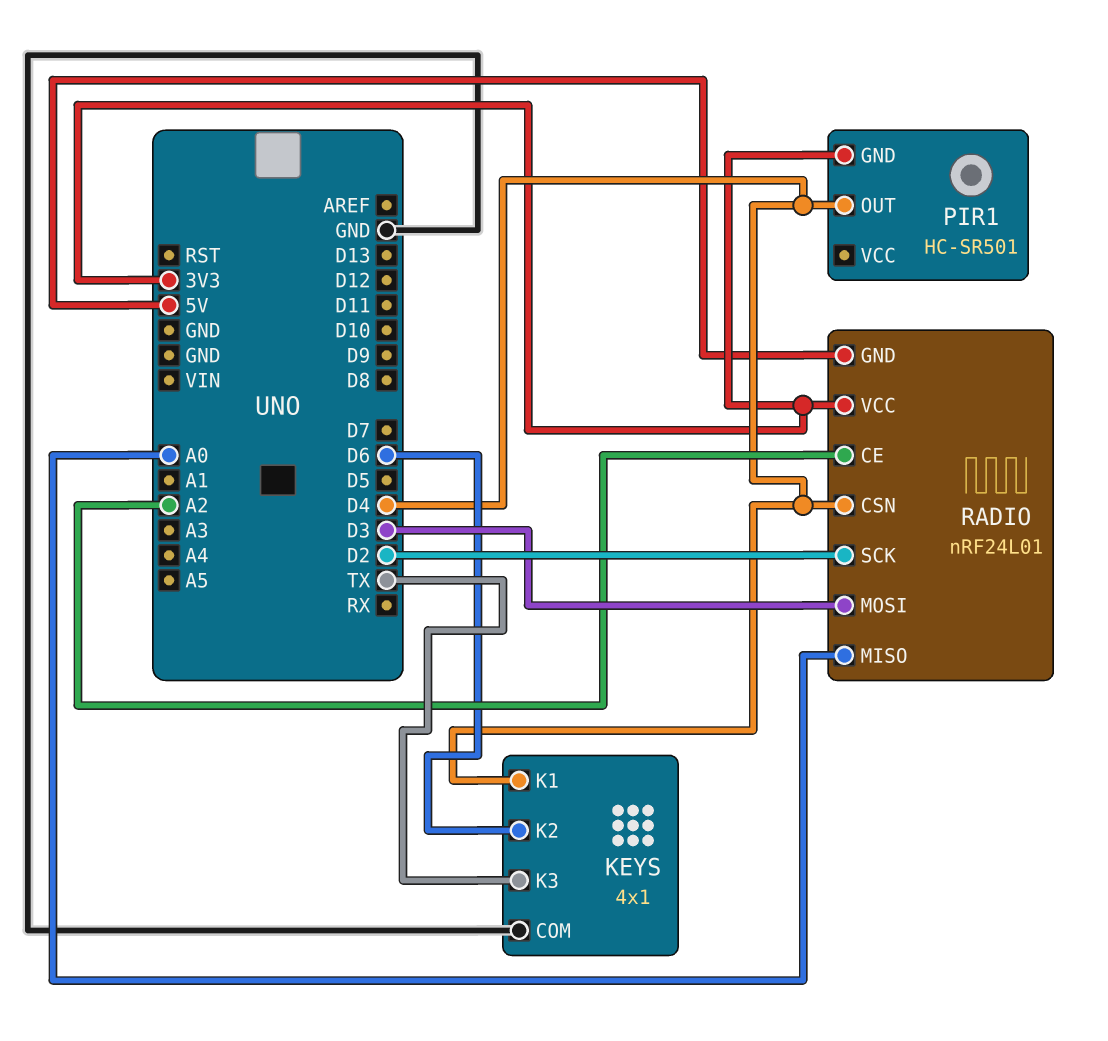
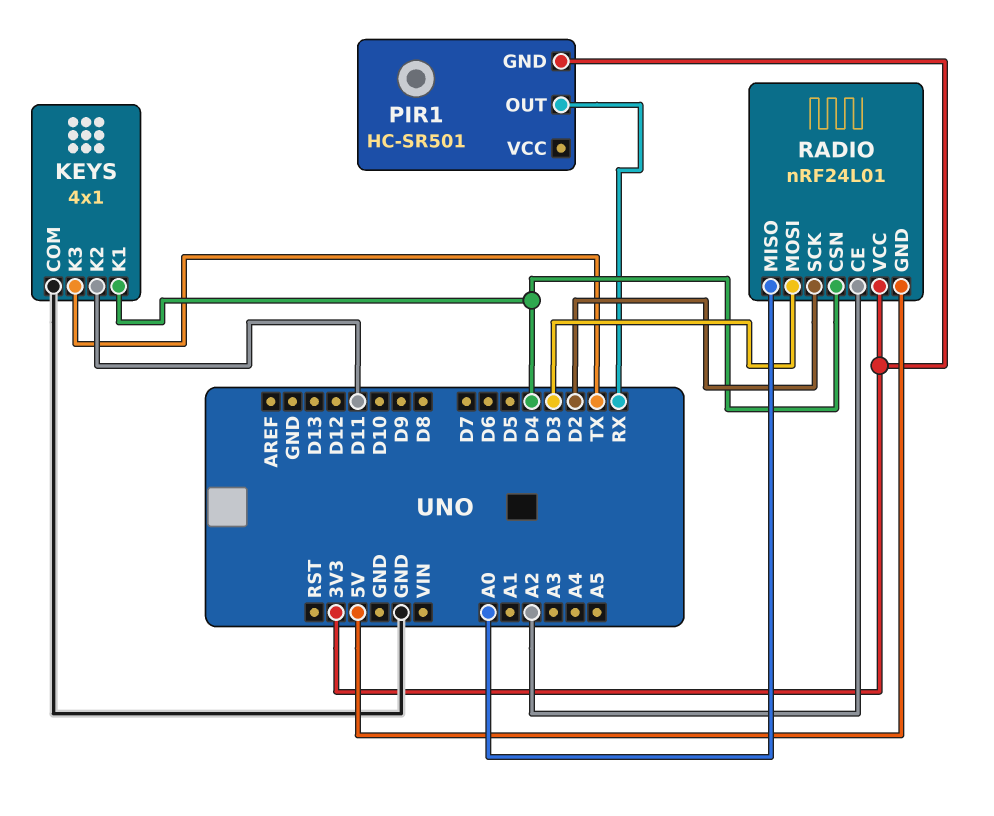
KEYS pin K2: D6 -> D11
PIR1 pin OUT: D4 -> RX

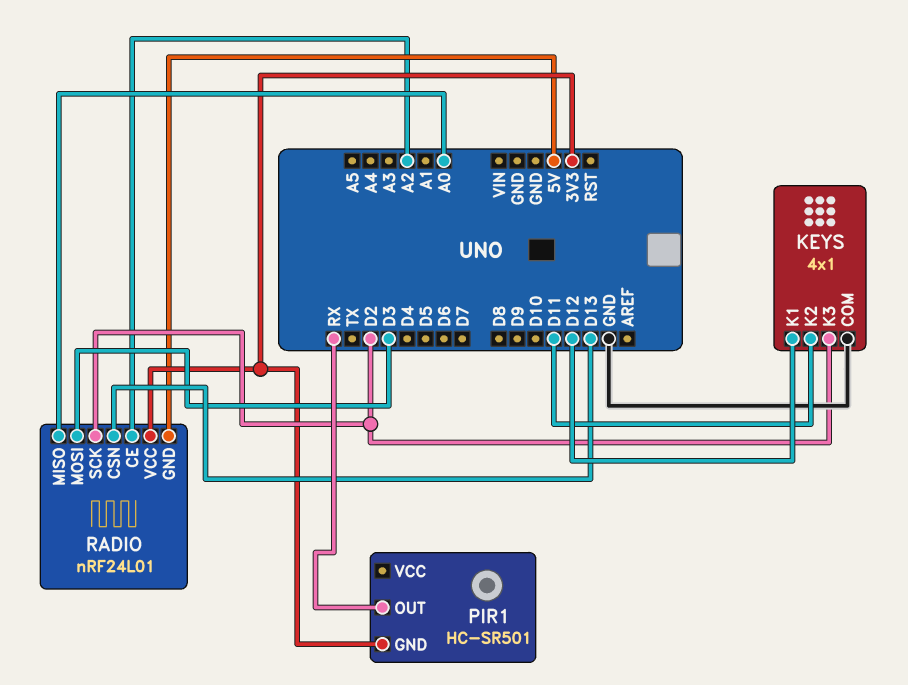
KEYS pin K1: D4 -> D12
KEYS pin K3: TX -> D2
RADIO pin CSN: D4 -> D13

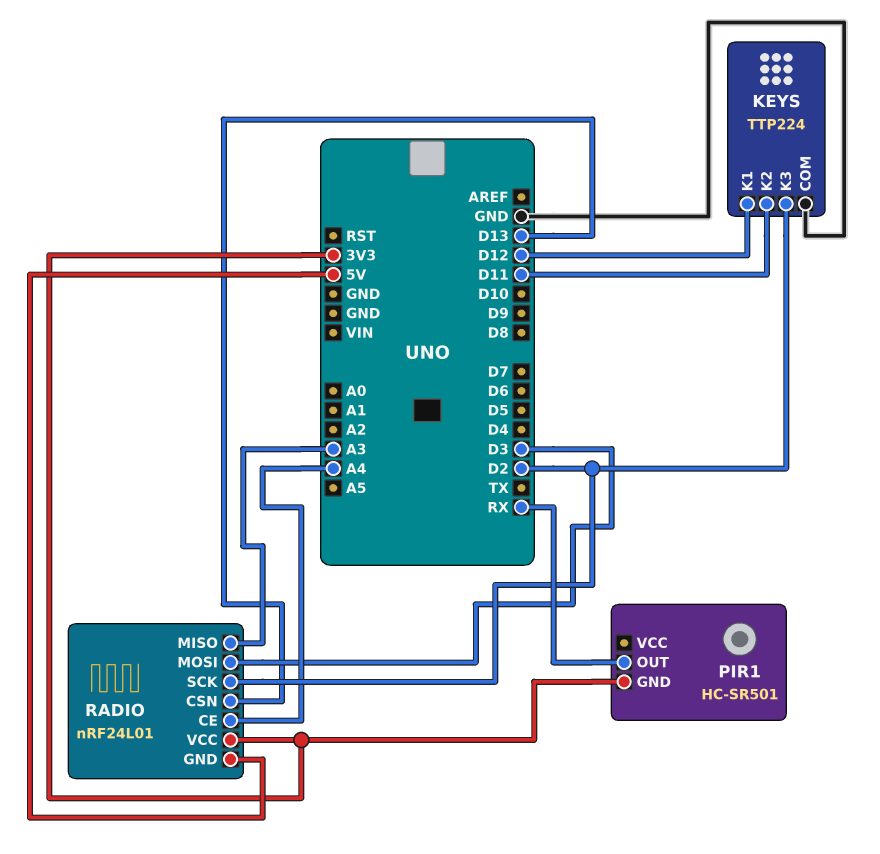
KEYS: 4x1 -> TTP224
RADIO pin CE: A2 -> A4
RADIO pin MISO: A0 -> A3

